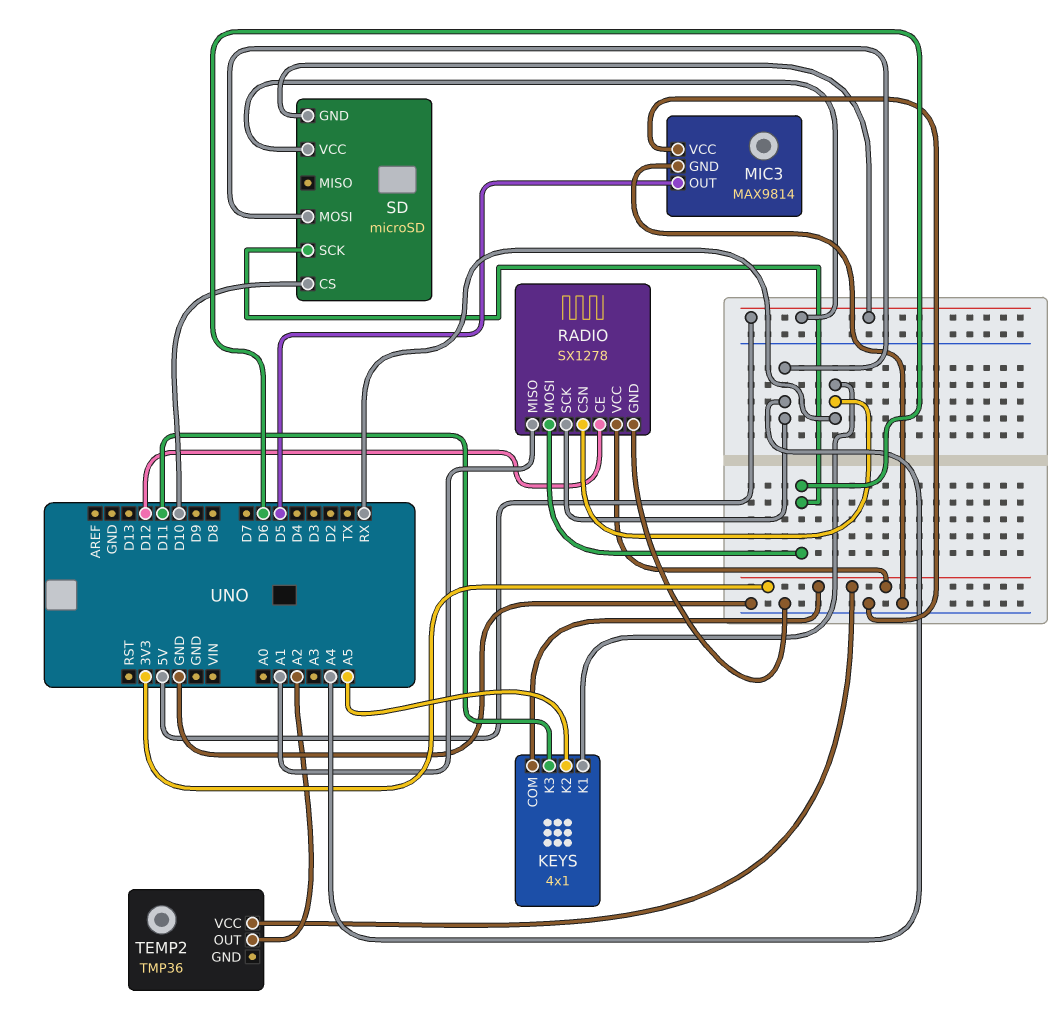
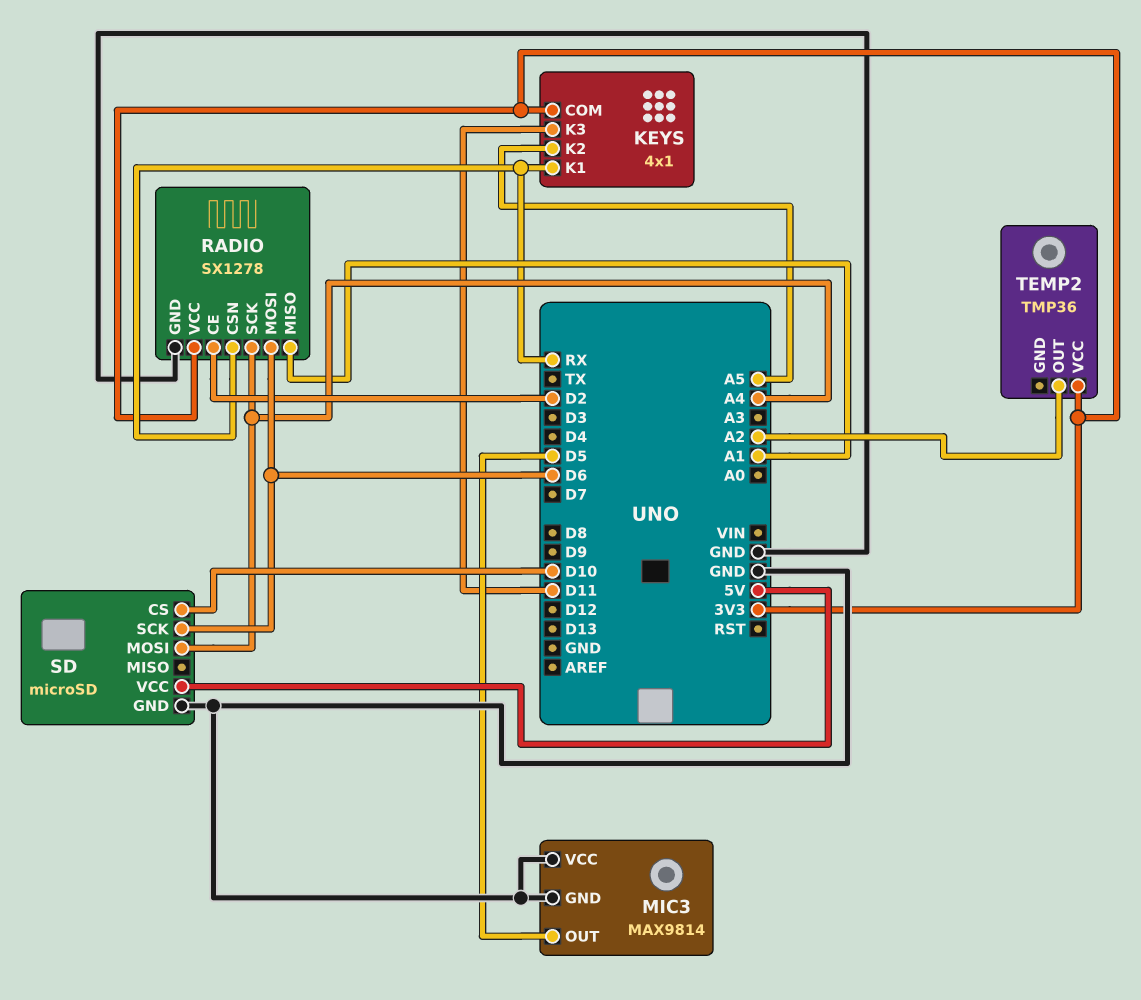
RADIO pin CE: D12 -> D2
SD pin GND: 5V -> GND

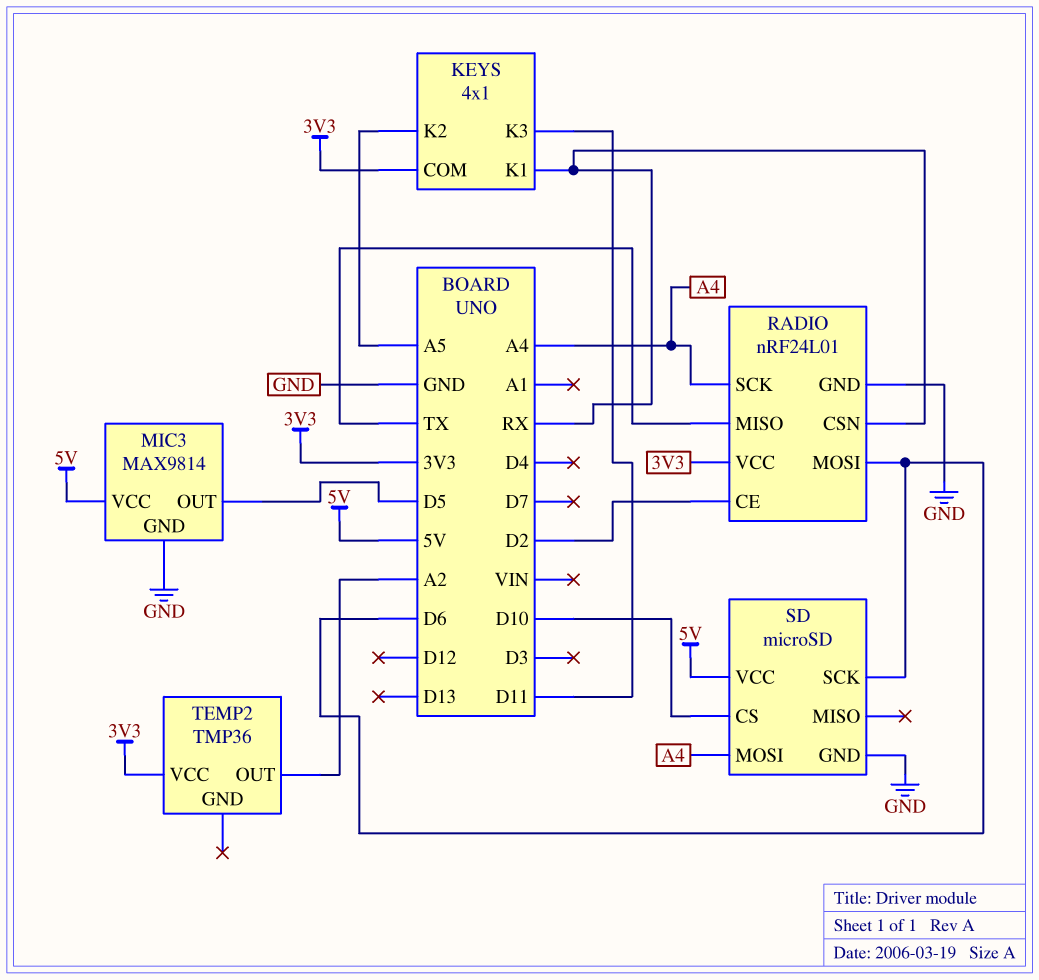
MIC3 pin VCC: GND -> 5V
RADIO: SX1278 -> nRF24L01
RADIO pin MISO: A1 -> TX

